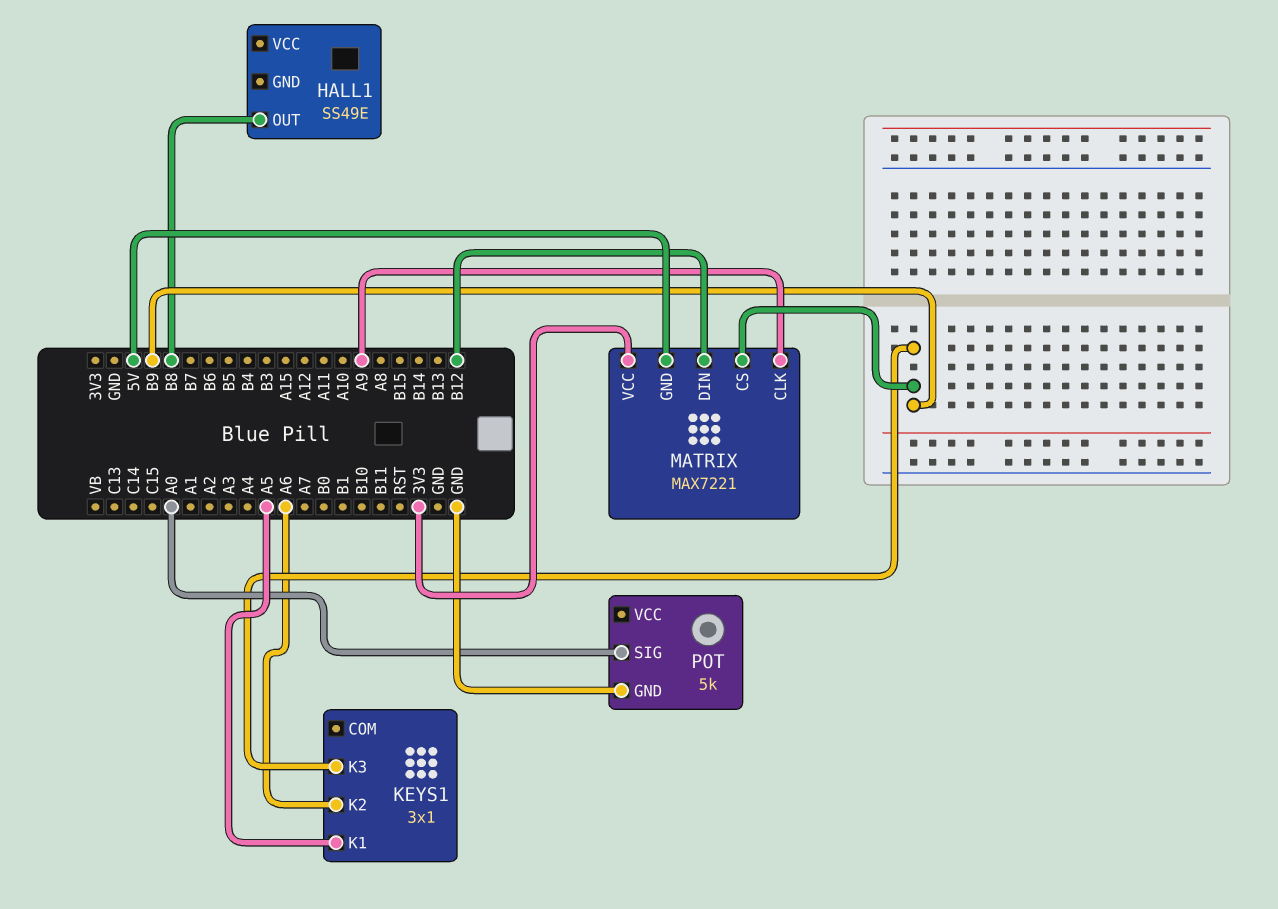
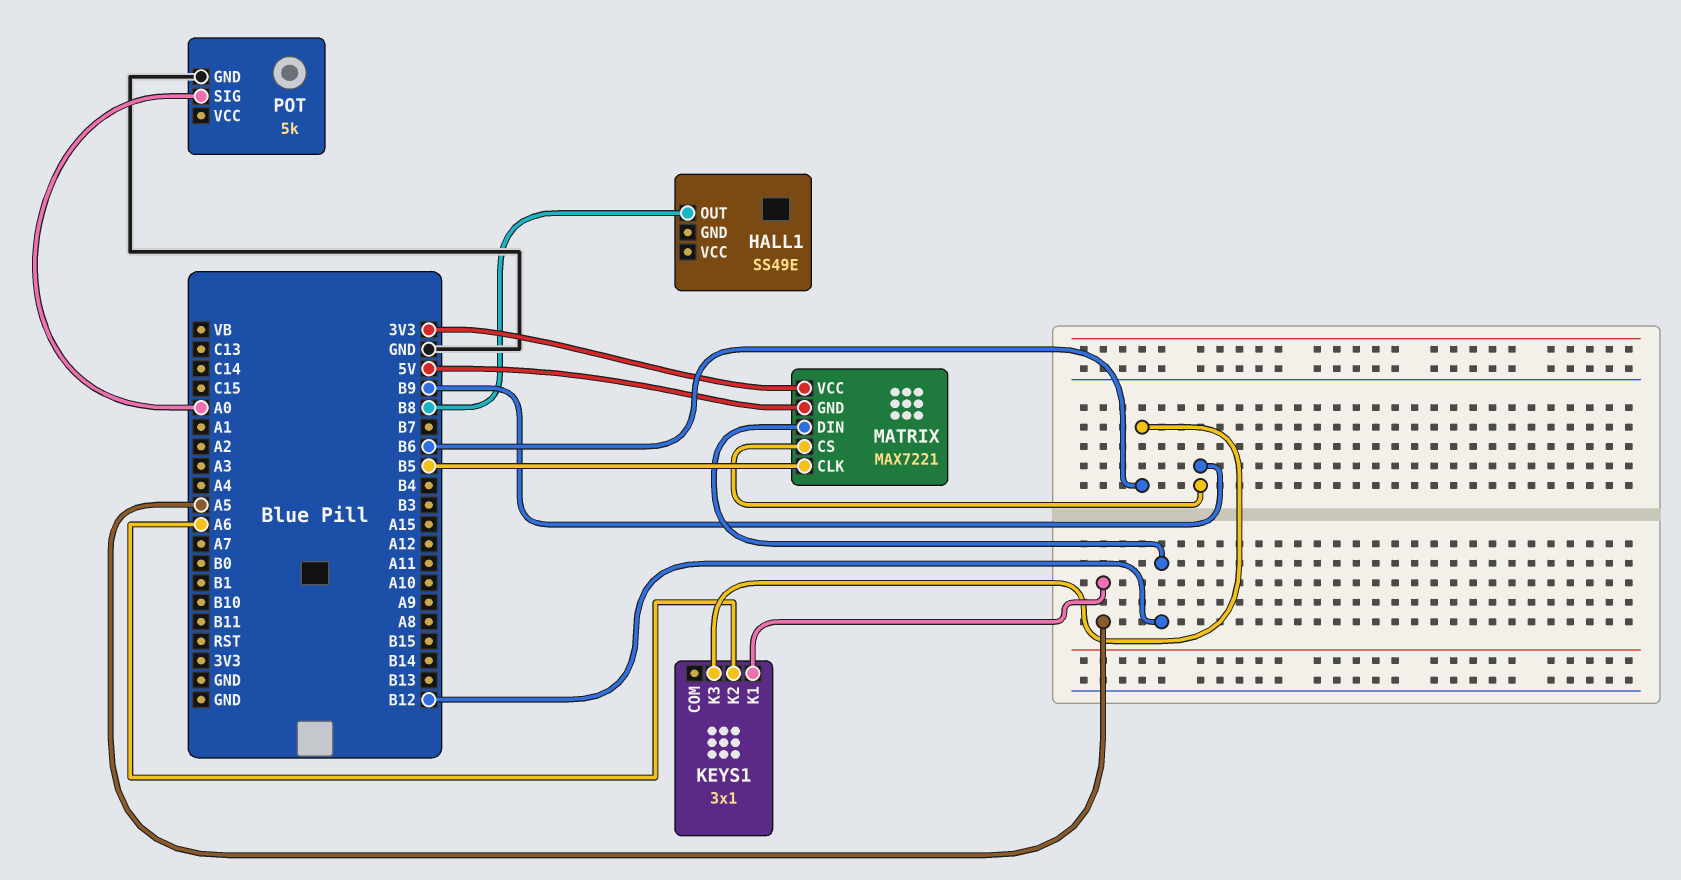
KEYS1 pin K3: B9 -> B6
MATRIX pin CLK: A9 -> B5

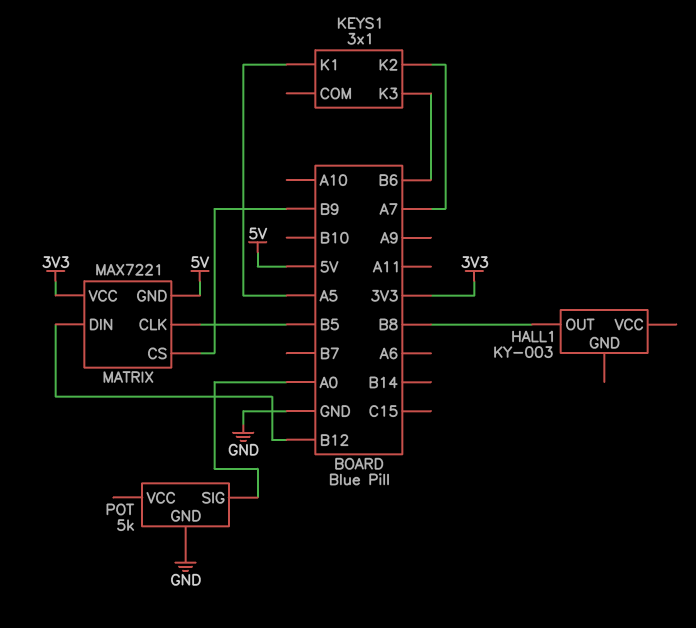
HALL1: SS49E -> KY-003
KEYS1 pin K2: A6 -> A7

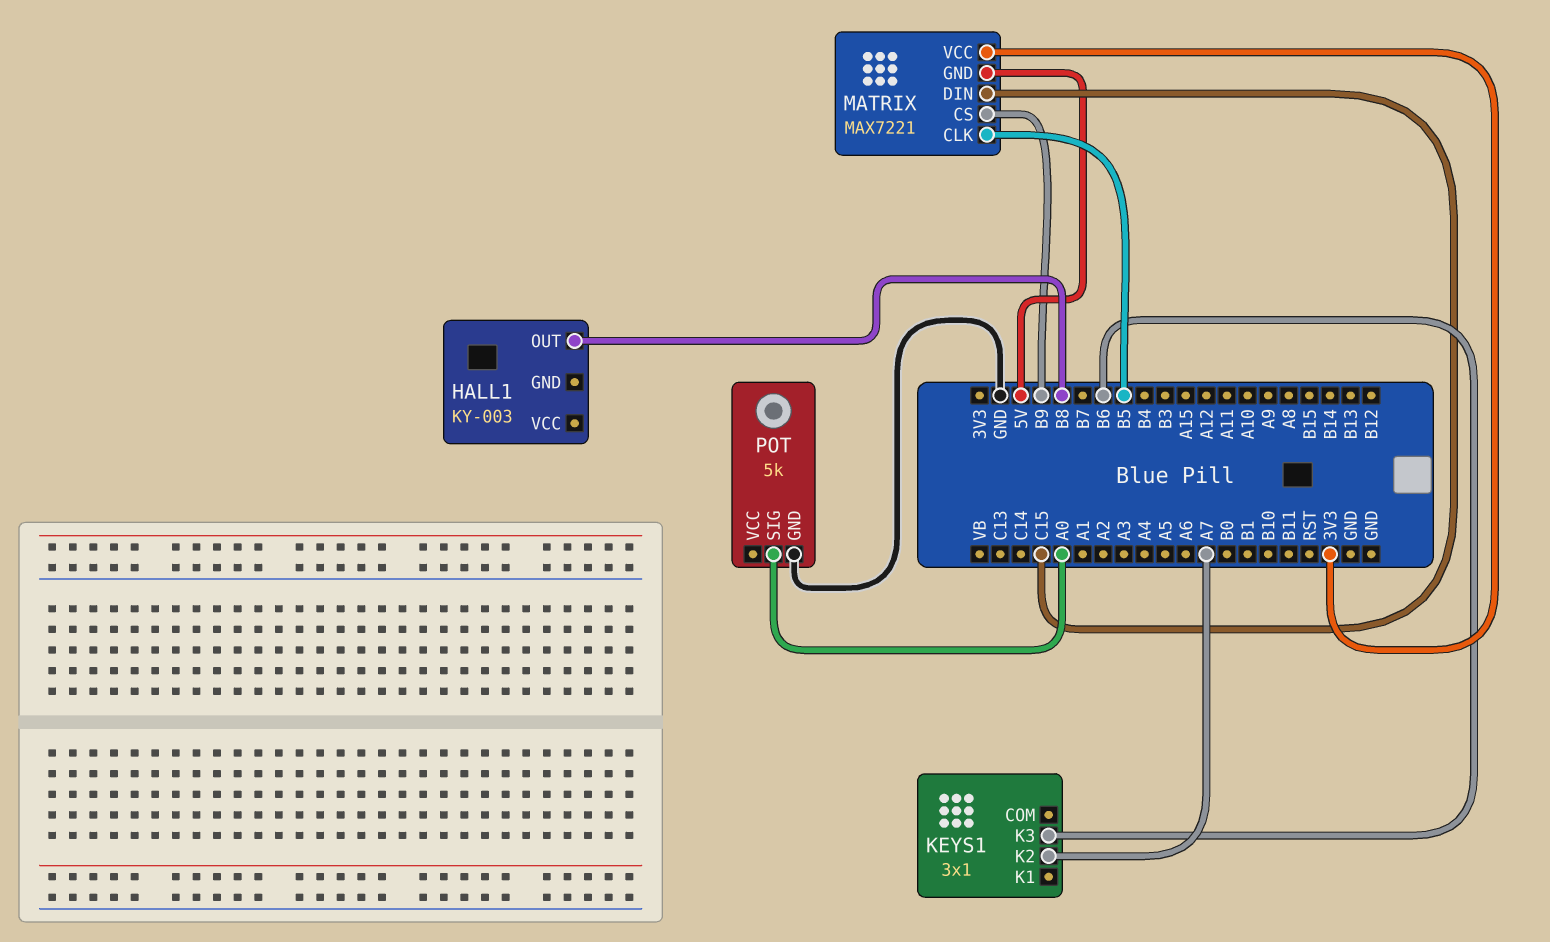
KEYS1 pin K1: A5 -> none
MATRIX pin DIN: B12 -> C15

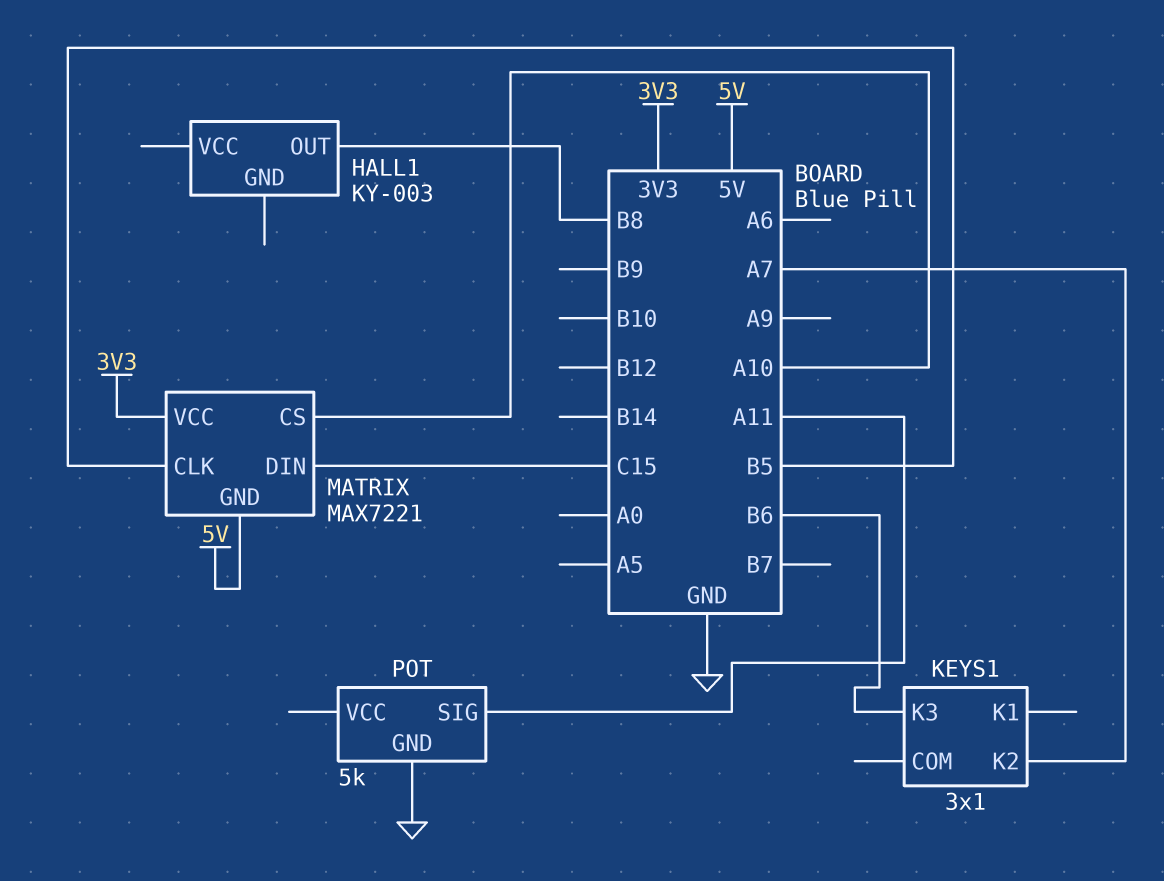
MATRIX pin CS: B9 -> A10
POT pin SIG: A0 -> A11

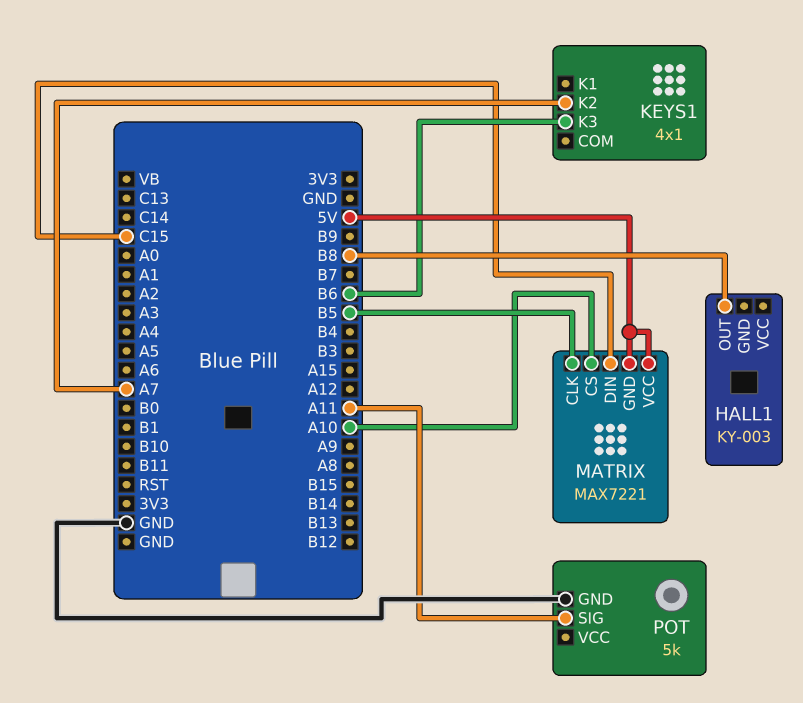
KEYS1: 3x1 -> 4x1
MATRIX pin VCC: 3V3 -> 5V

